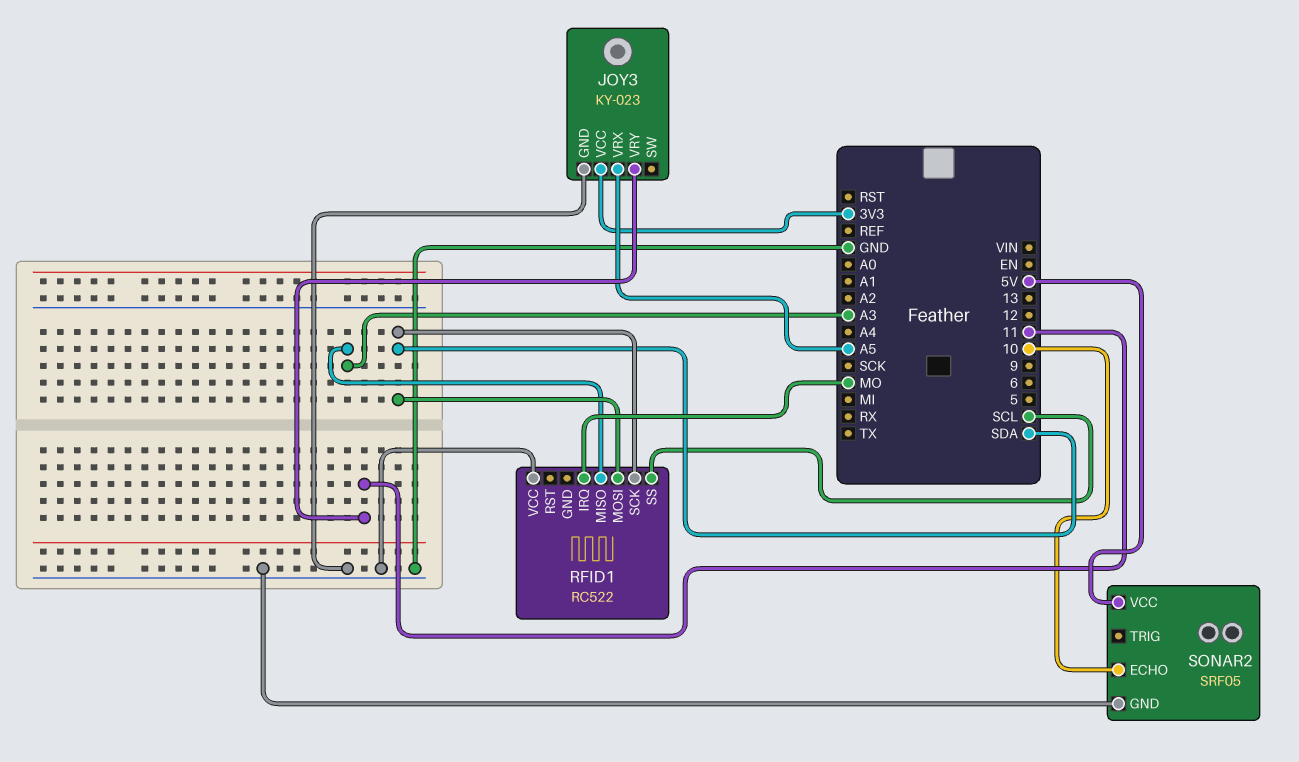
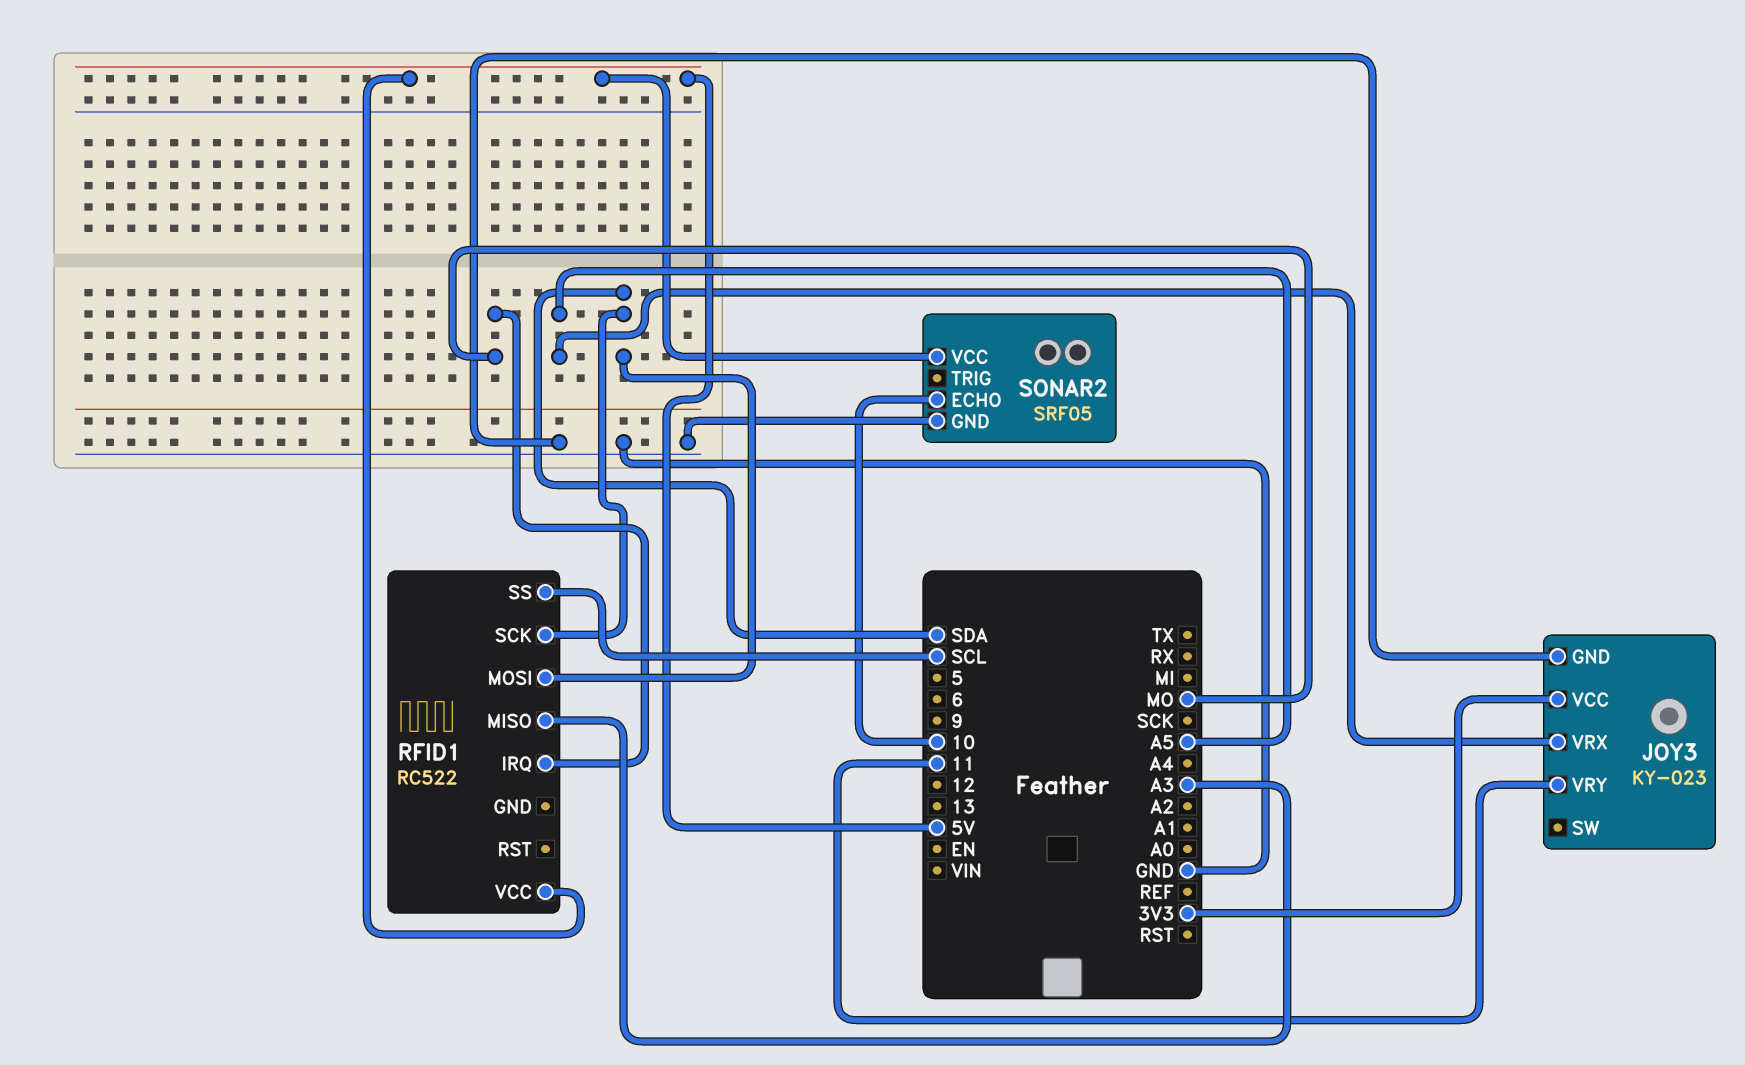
RFID1 pin VCC: GND -> 5V

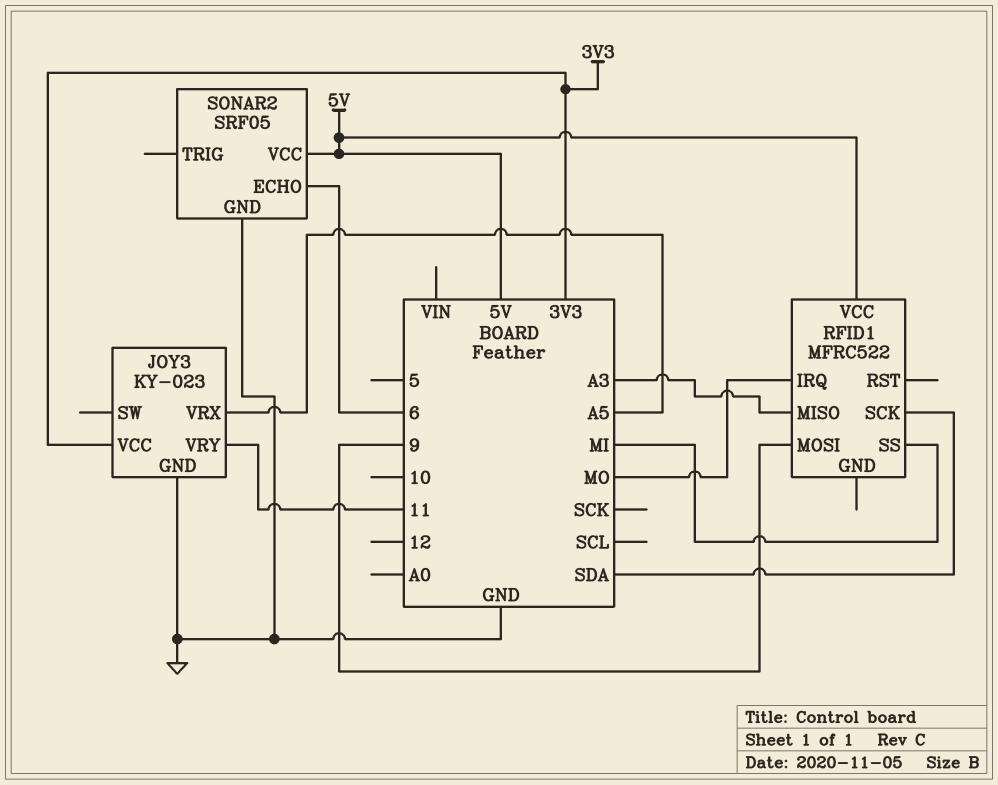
RFID1: RC522 -> MFRC522
RFID1 pin MOSI: SDA -> 9
RFID1 pin SS: SCL -> MI
SONAR2 pin ECHO: 10 -> 6

